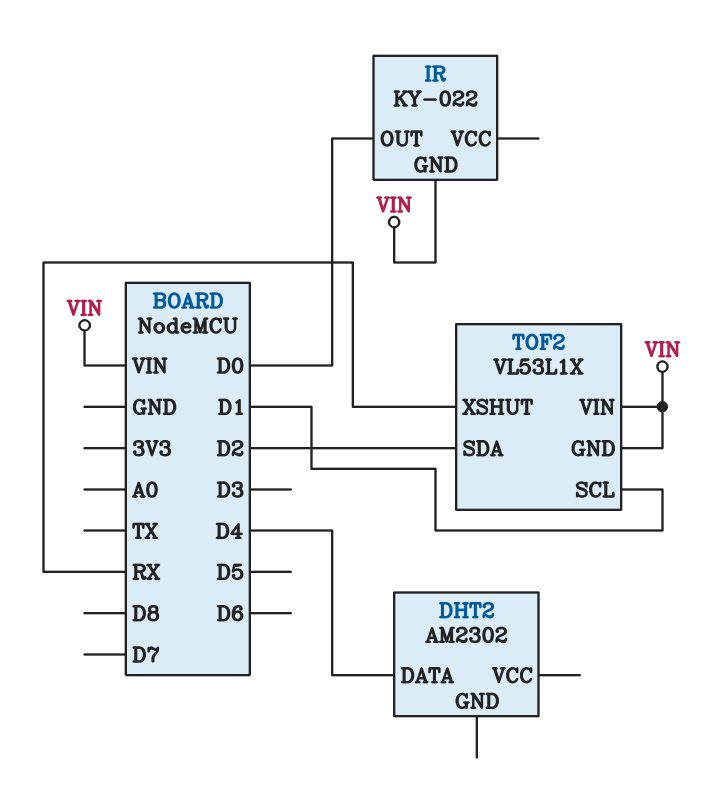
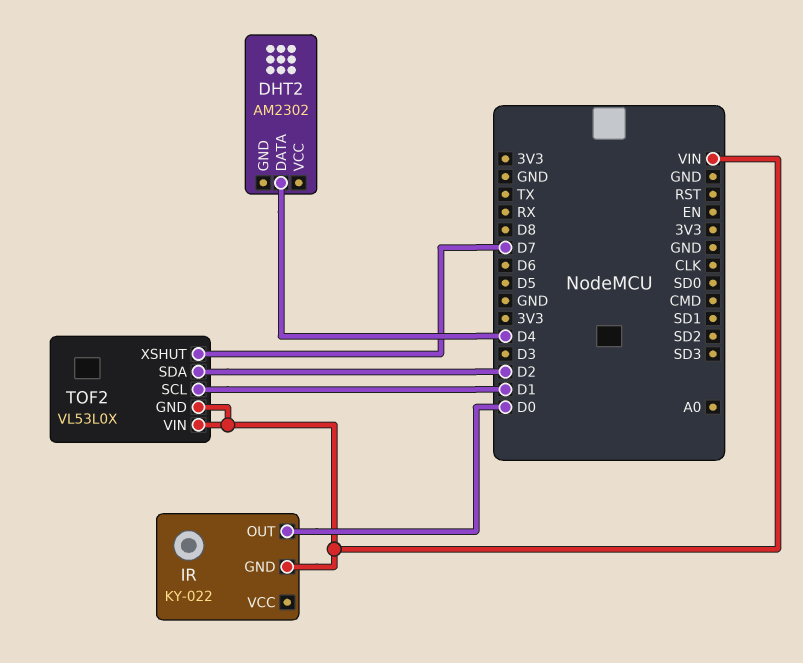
TOF2: VL53L1X -> VL53L0X
TOF2 pin XSHUT: RX -> D7

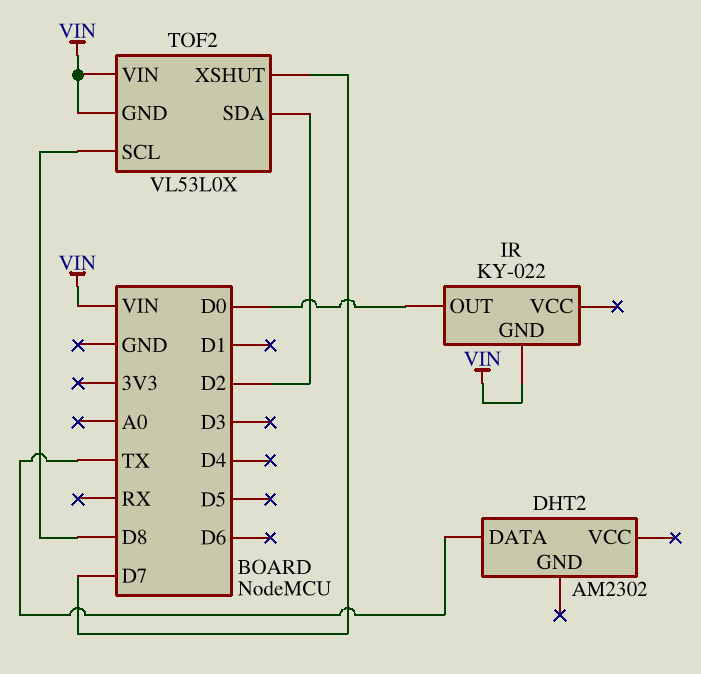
DHT2 pin DATA: D4 -> TX
TOF2 pin SCL: D1 -> D8

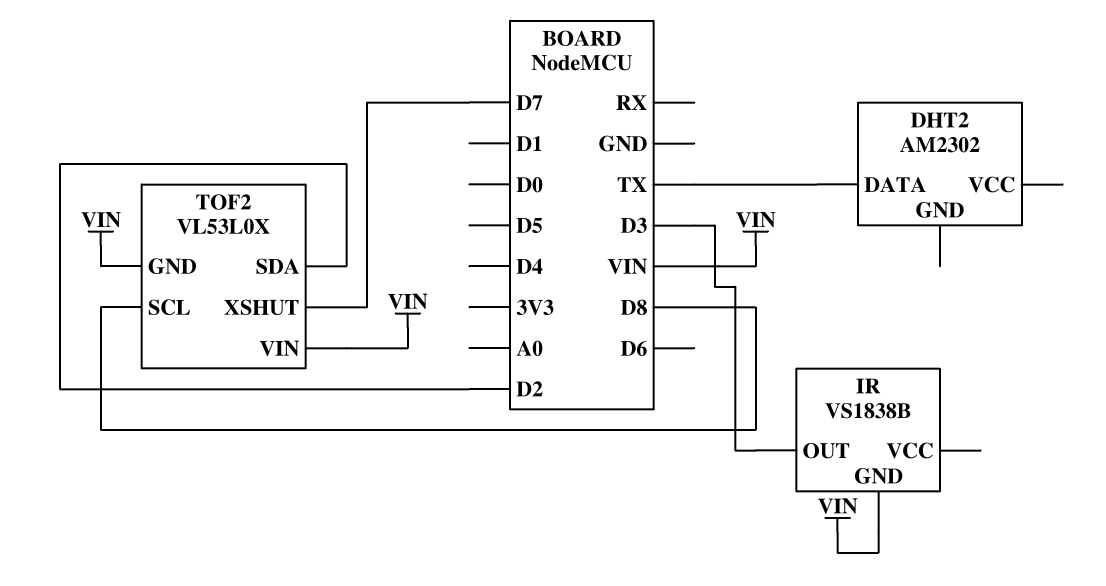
IR: KY-022 -> VS1838B
IR pin OUT: D0 -> D3

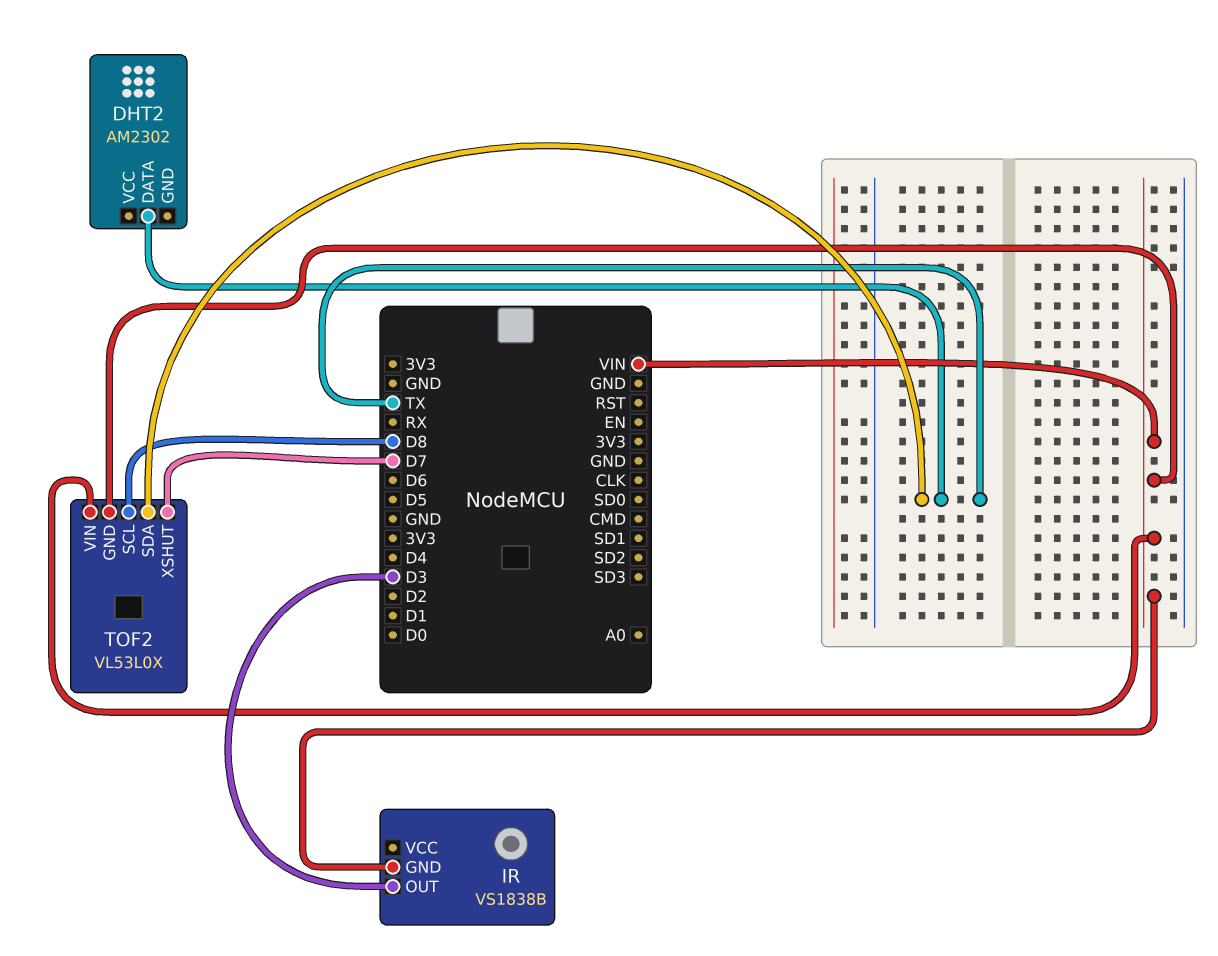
TOF2 pin SDA: D2 -> TX

